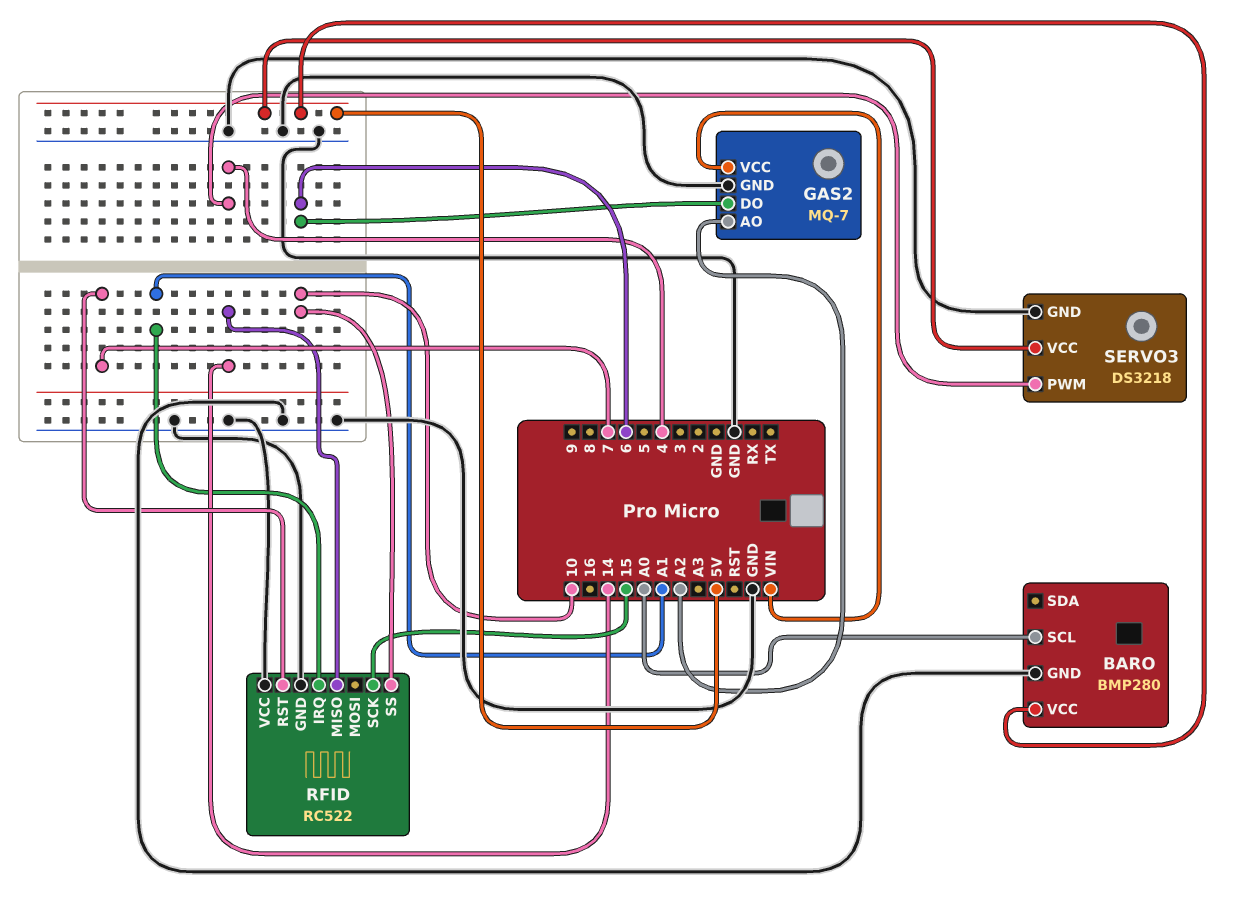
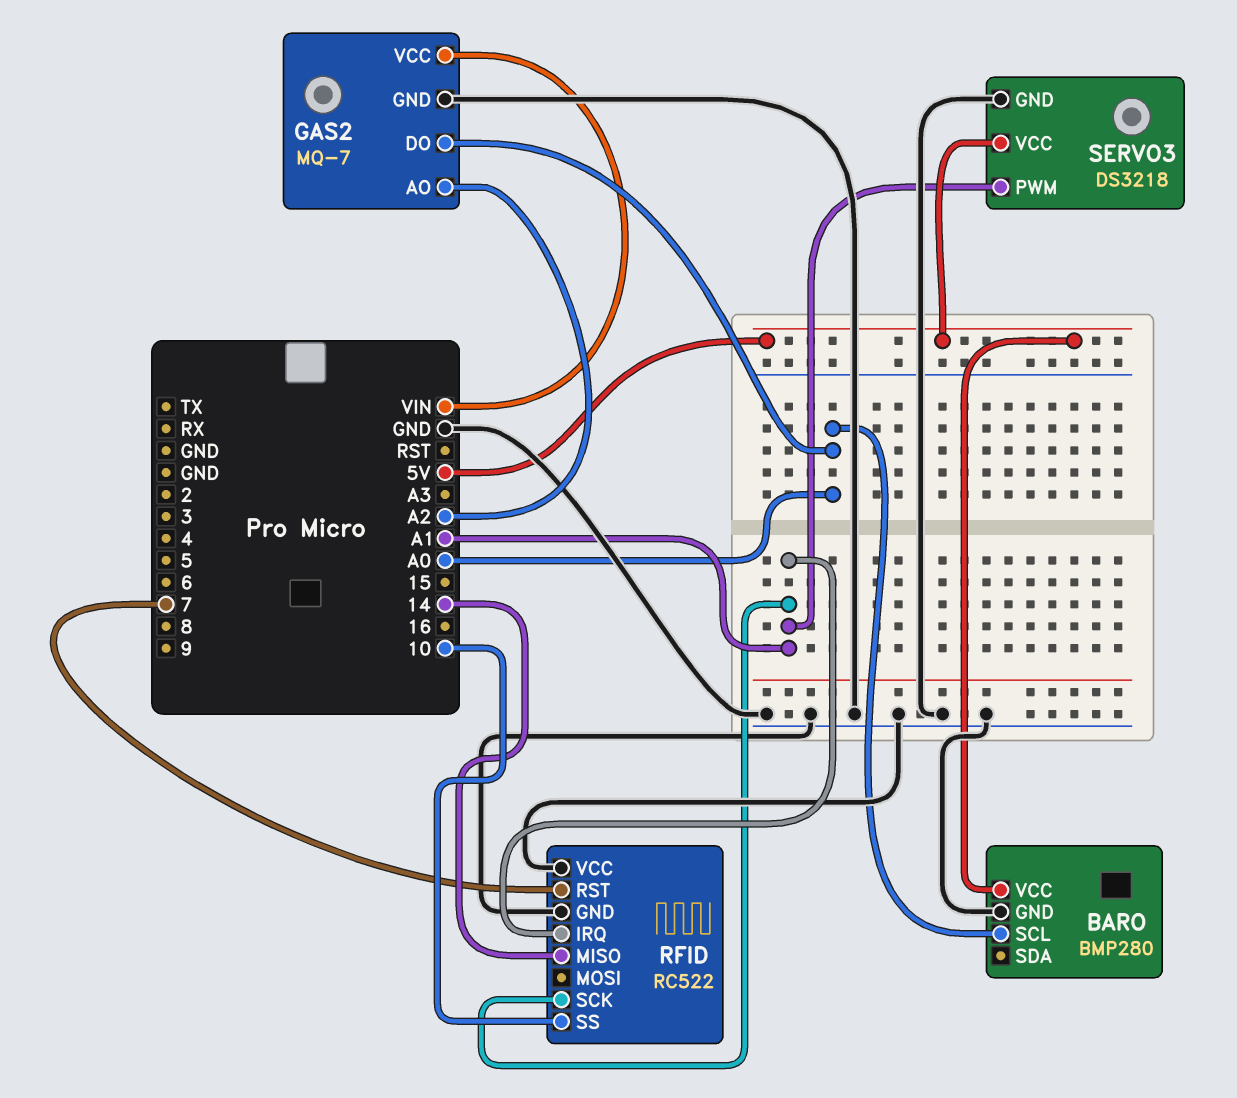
GAS2 pin DO: 6 -> A0
RFID pin SCK: 15 -> A1
SERVO3 pin PWM: 4 -> A1

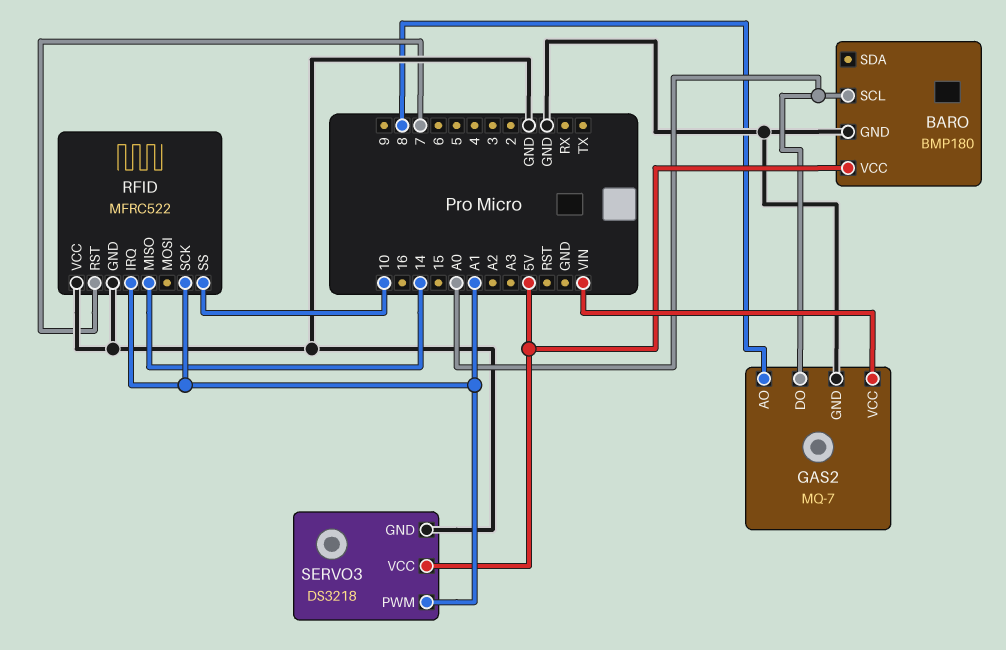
BARO: BMP280 -> BMP180
GAS2 pin AO: A2 -> 8
RFID: RC522 -> MFRC522

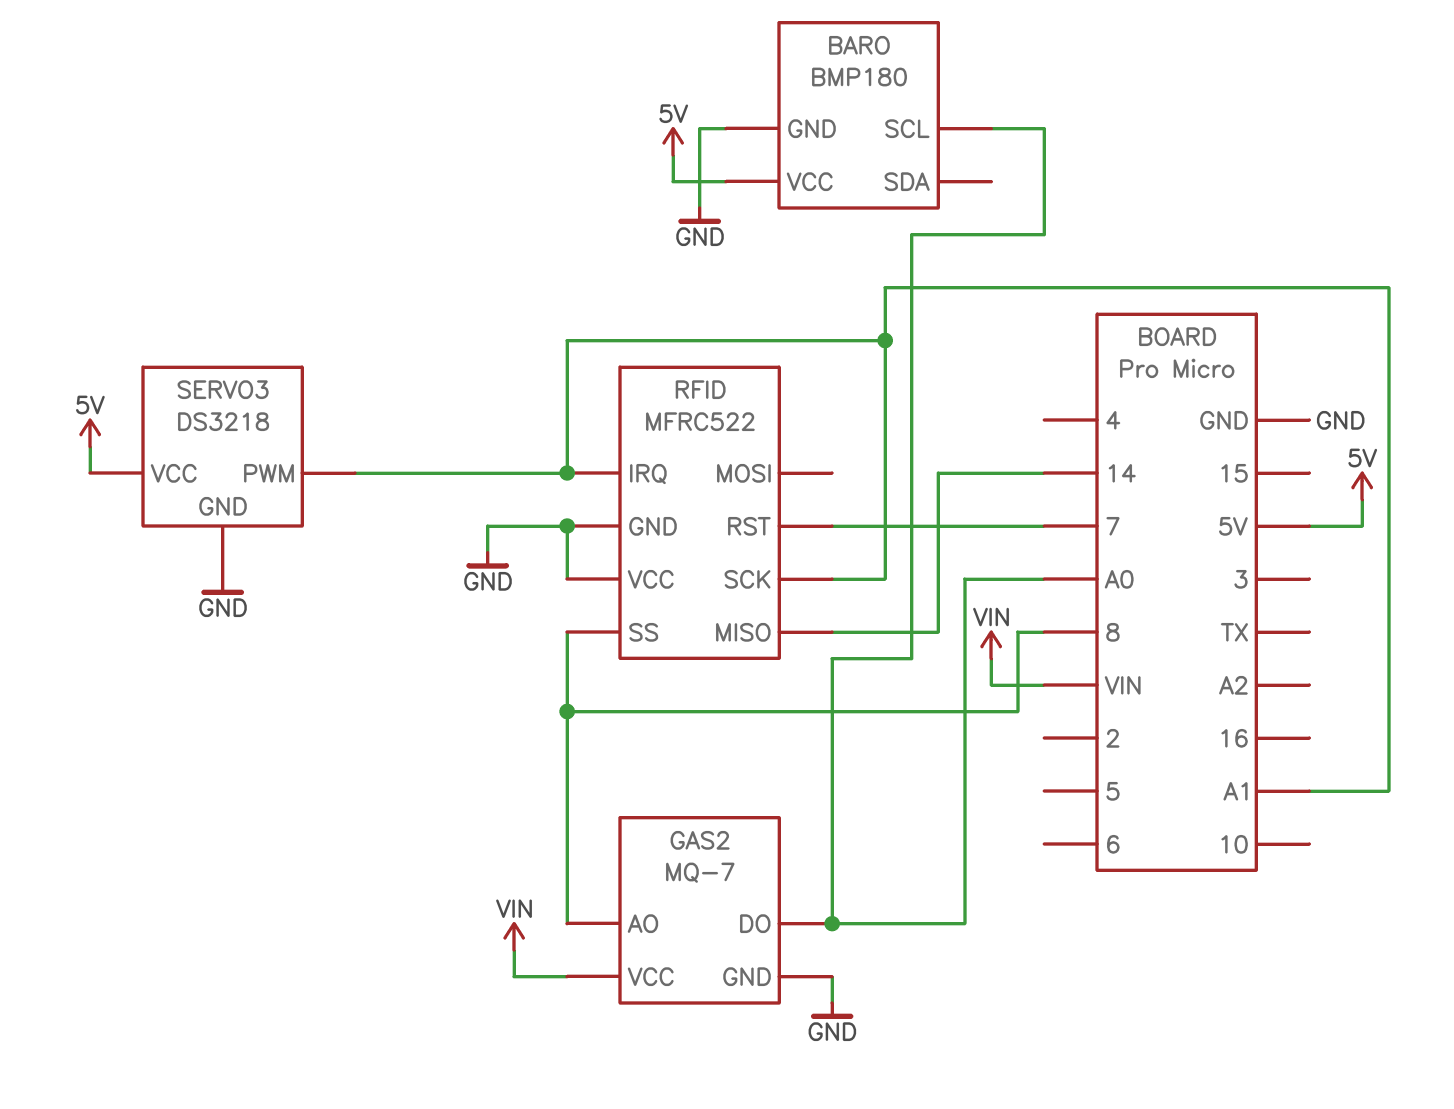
RFID pin SS: 10 -> 8

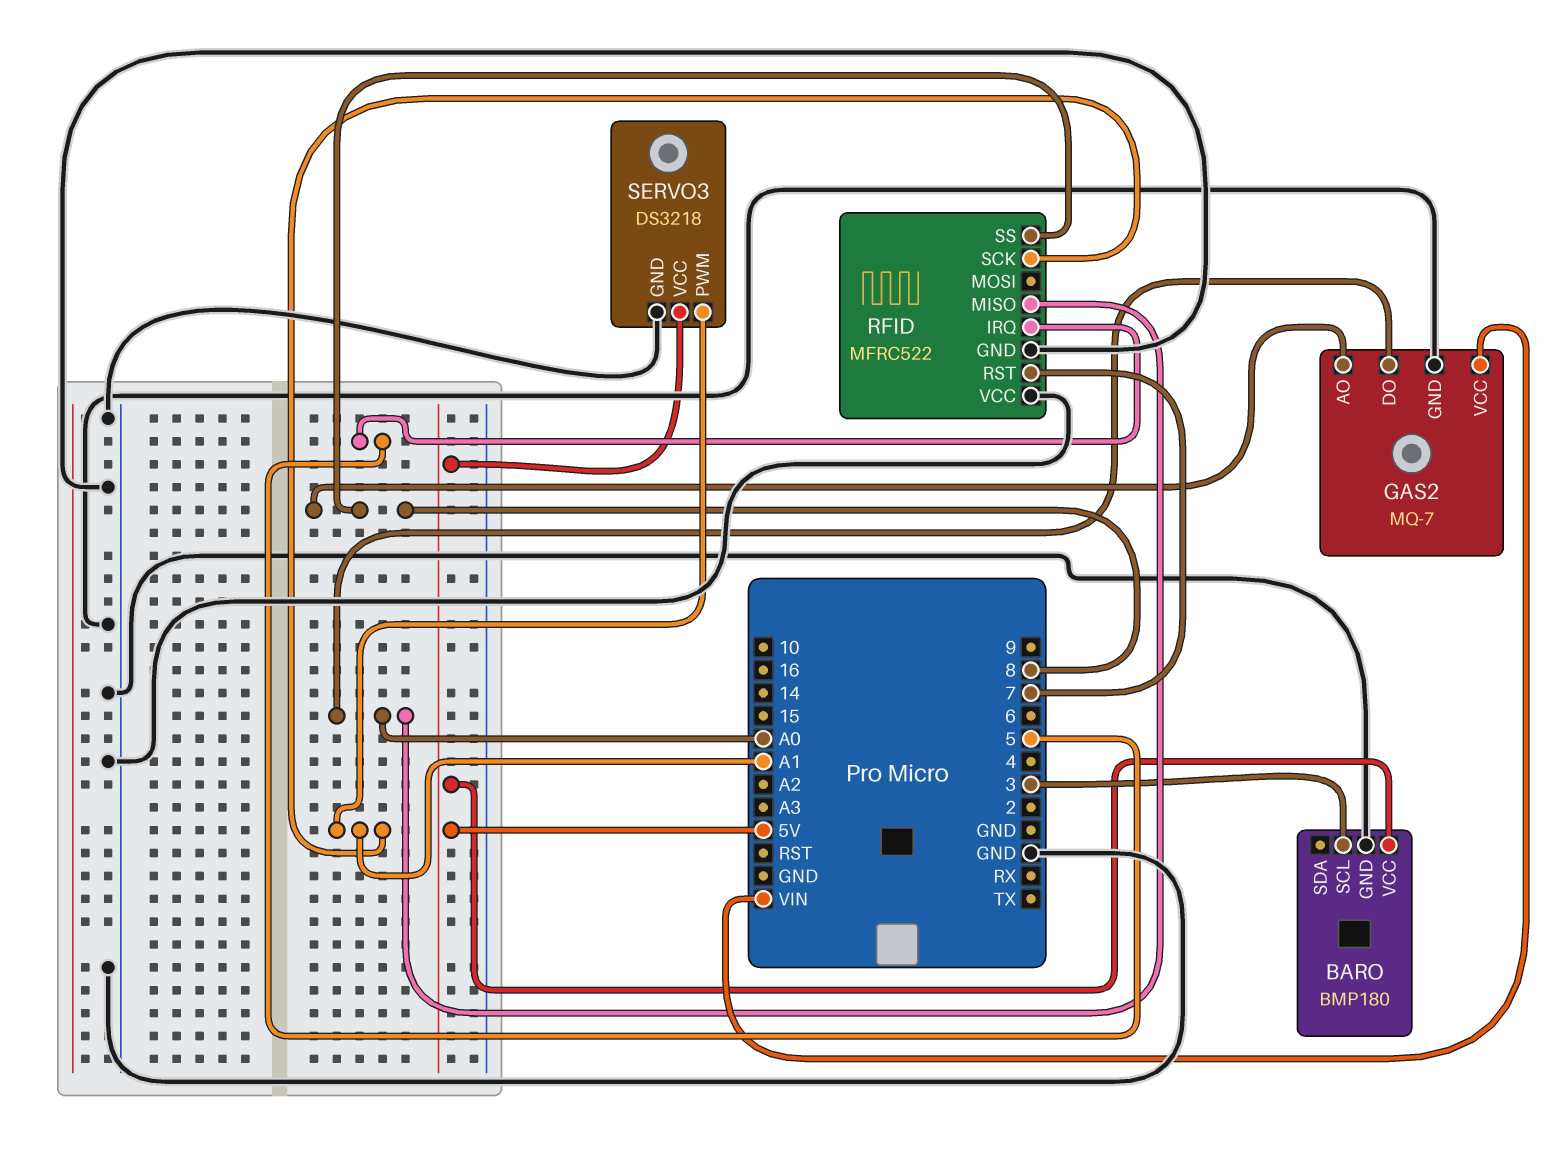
BARO pin SCL: A0 -> 3
RFID pin IRQ: A1 -> 5
RFID pin MISO: 14 -> A0

